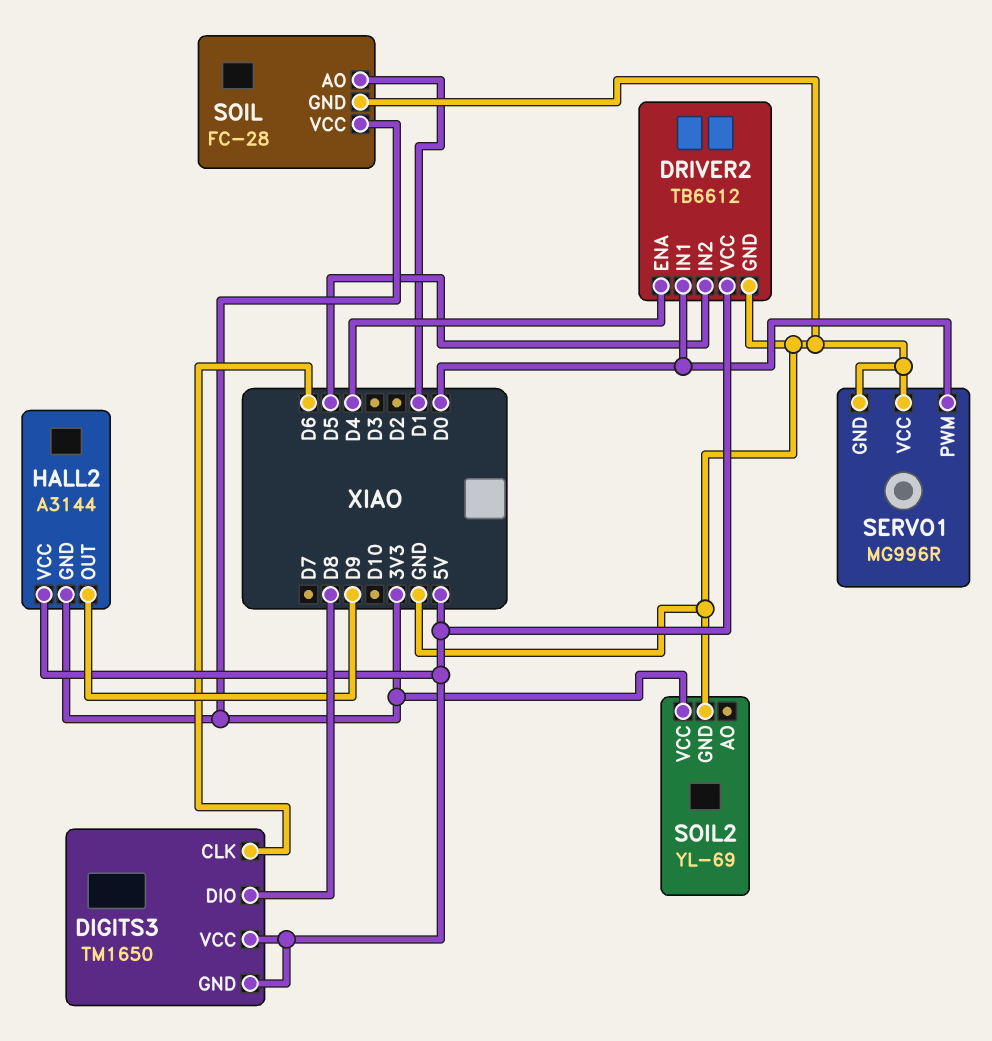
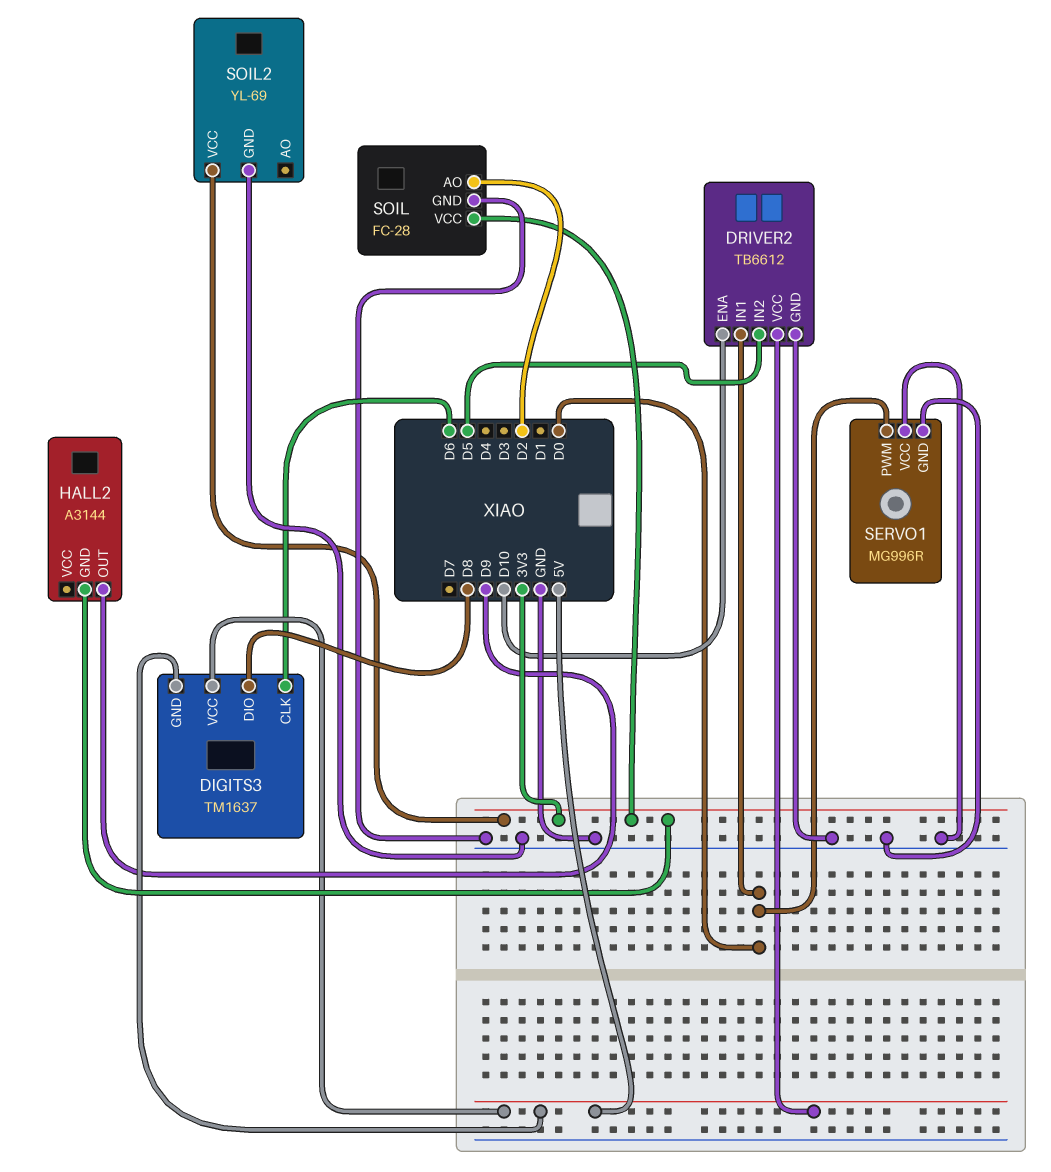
DIGITS3: TM1650 -> TM1637
DRIVER2 pin ENA: D4 -> D10
HALL2 pin VCC: 5V -> none
SOIL pin AO: D1 -> D2

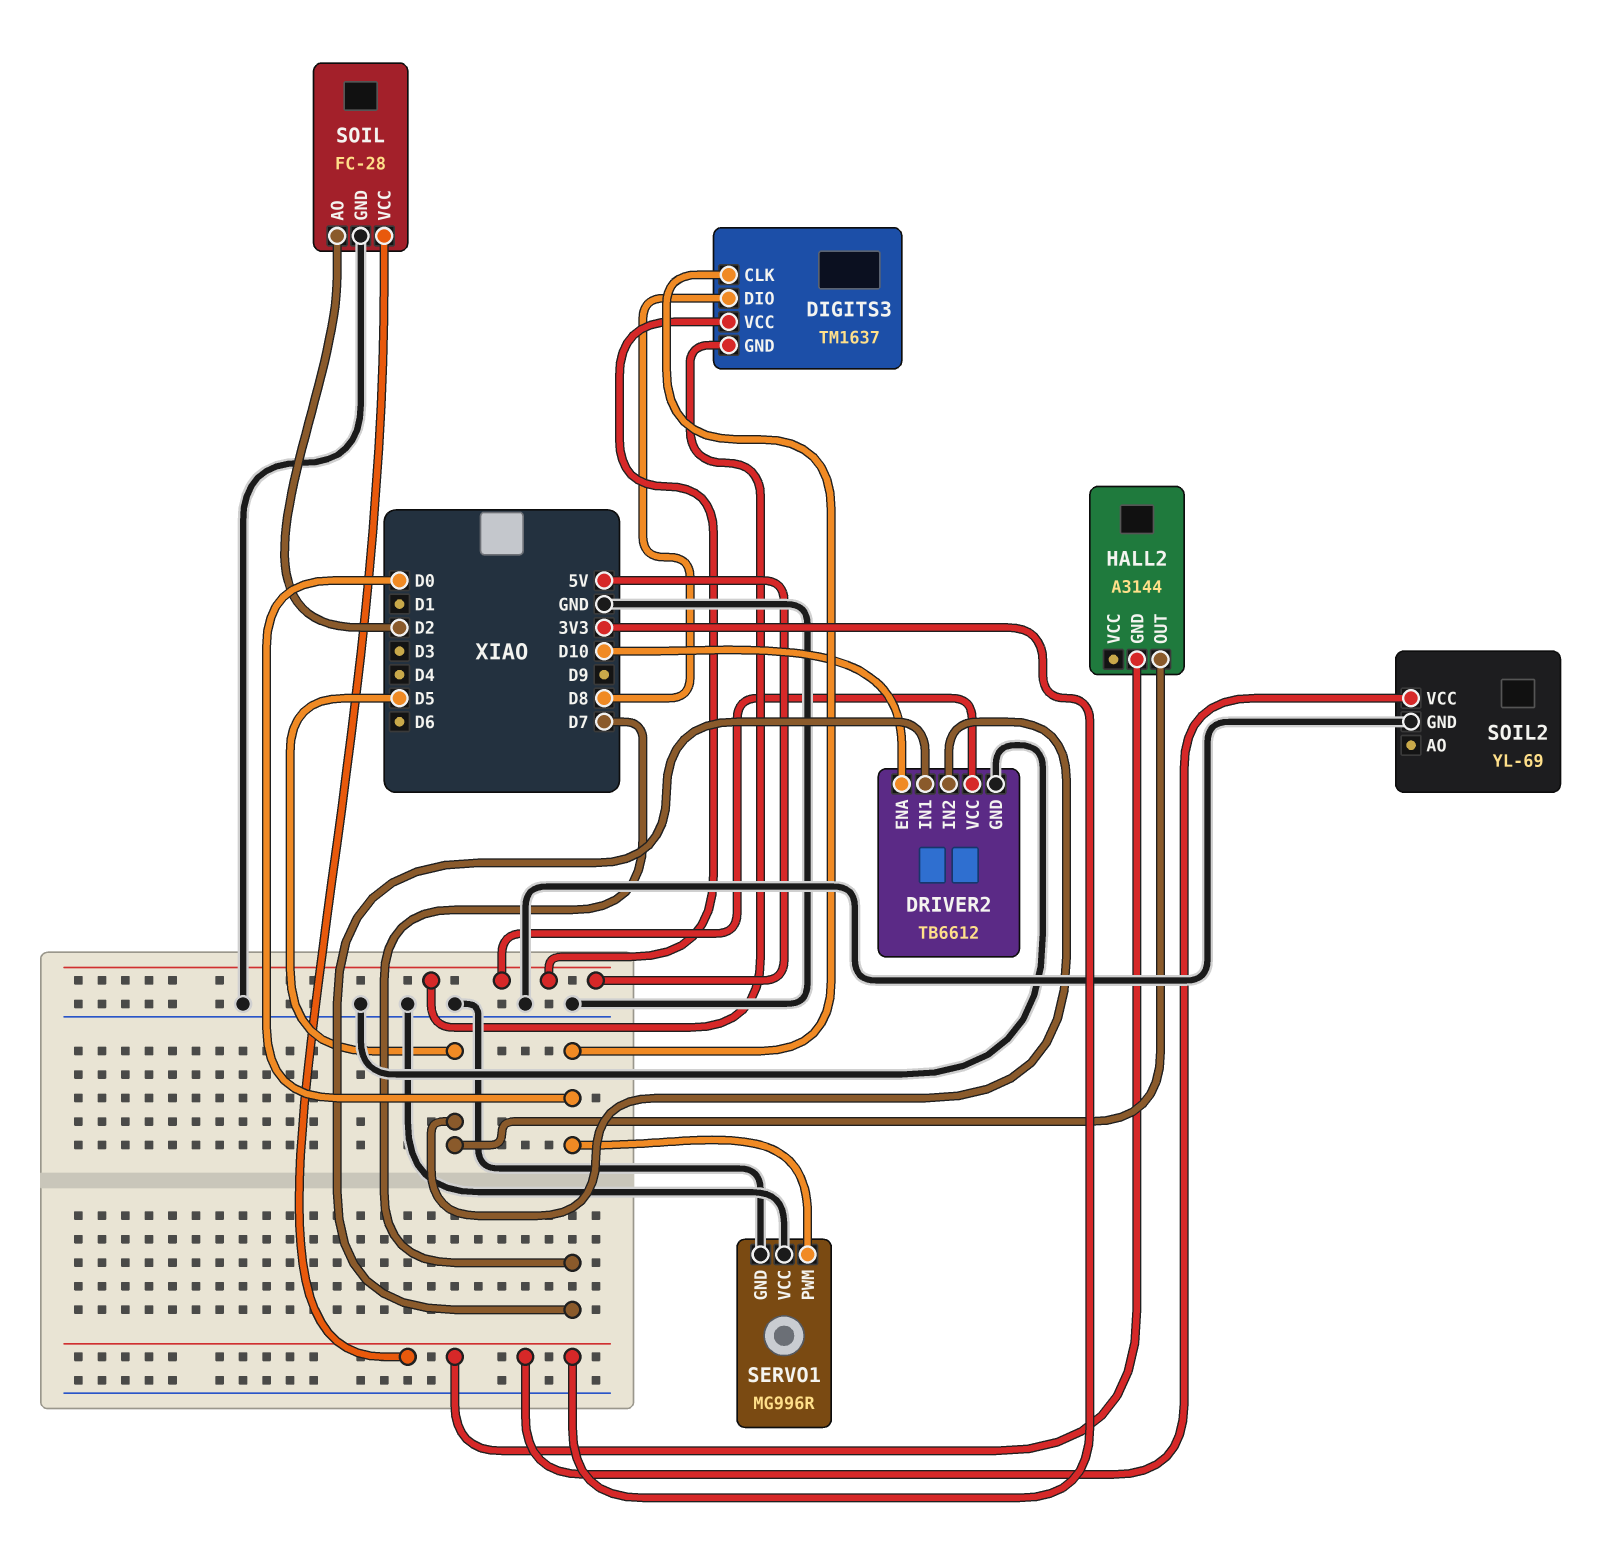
DIGITS3 pin CLK: D6 -> D0
DRIVER2 pin IN1: D0 -> D7
HALL2 pin OUT: D9 -> D5

